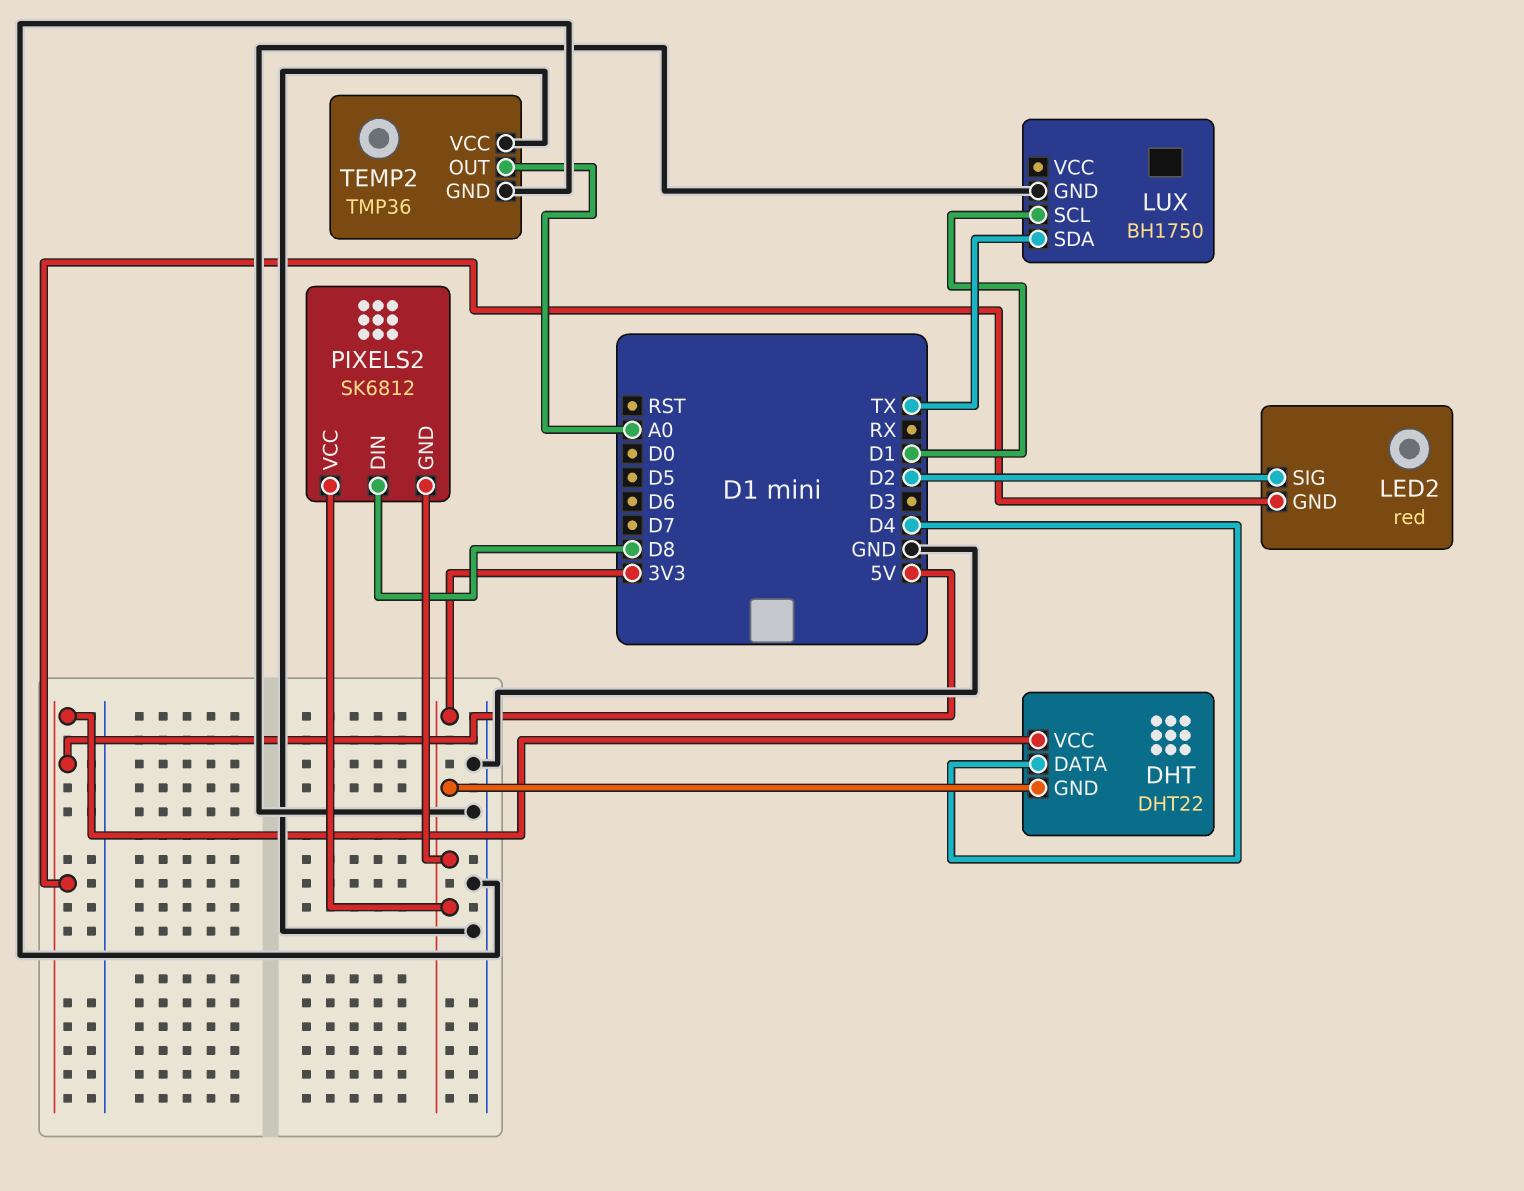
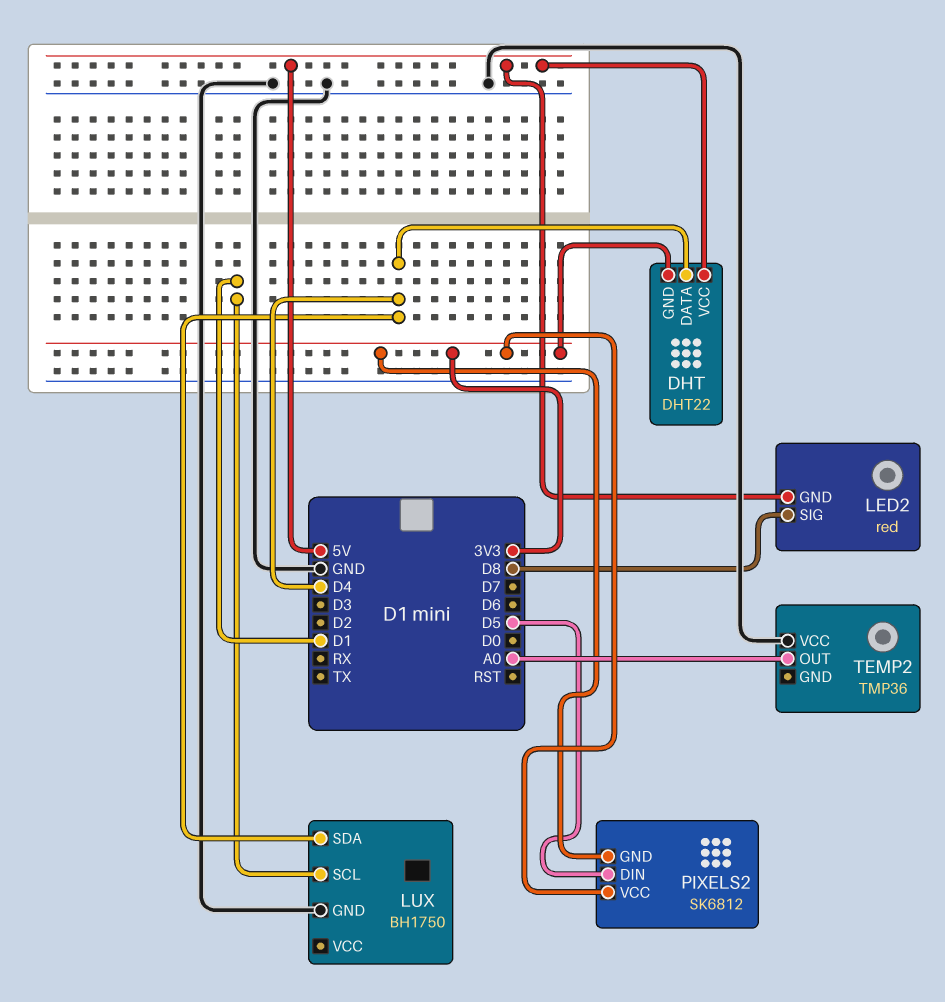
LED2 pin SIG: D2 -> D8
LUX pin SDA: TX -> D4
PIXELS2 pin DIN: D8 -> D5
TEMP2 pin GND: GND -> none

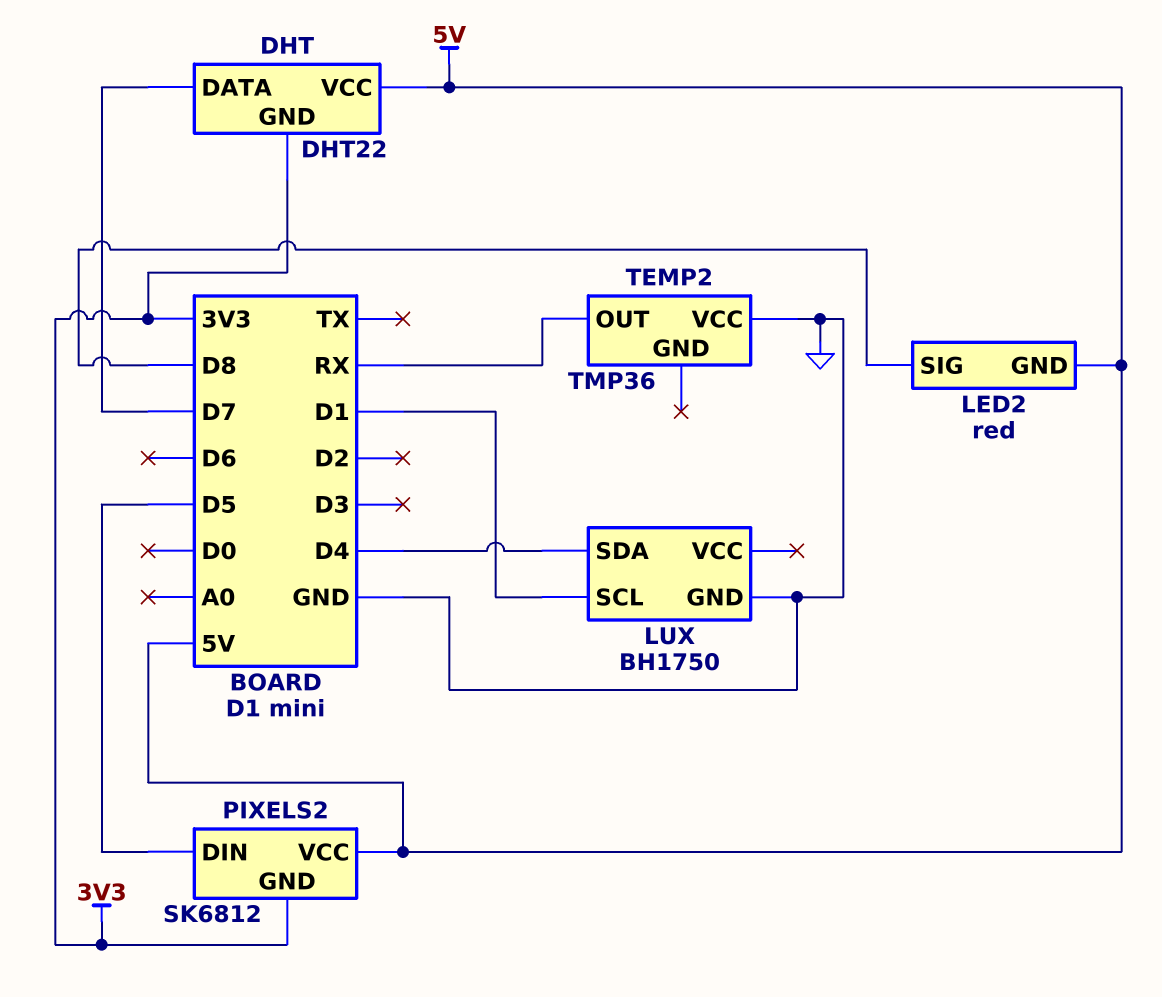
DHT pin DATA: D4 -> D7
PIXELS2 pin VCC: 3V3 -> 5V
TEMP2 pin OUT: A0 -> RX

